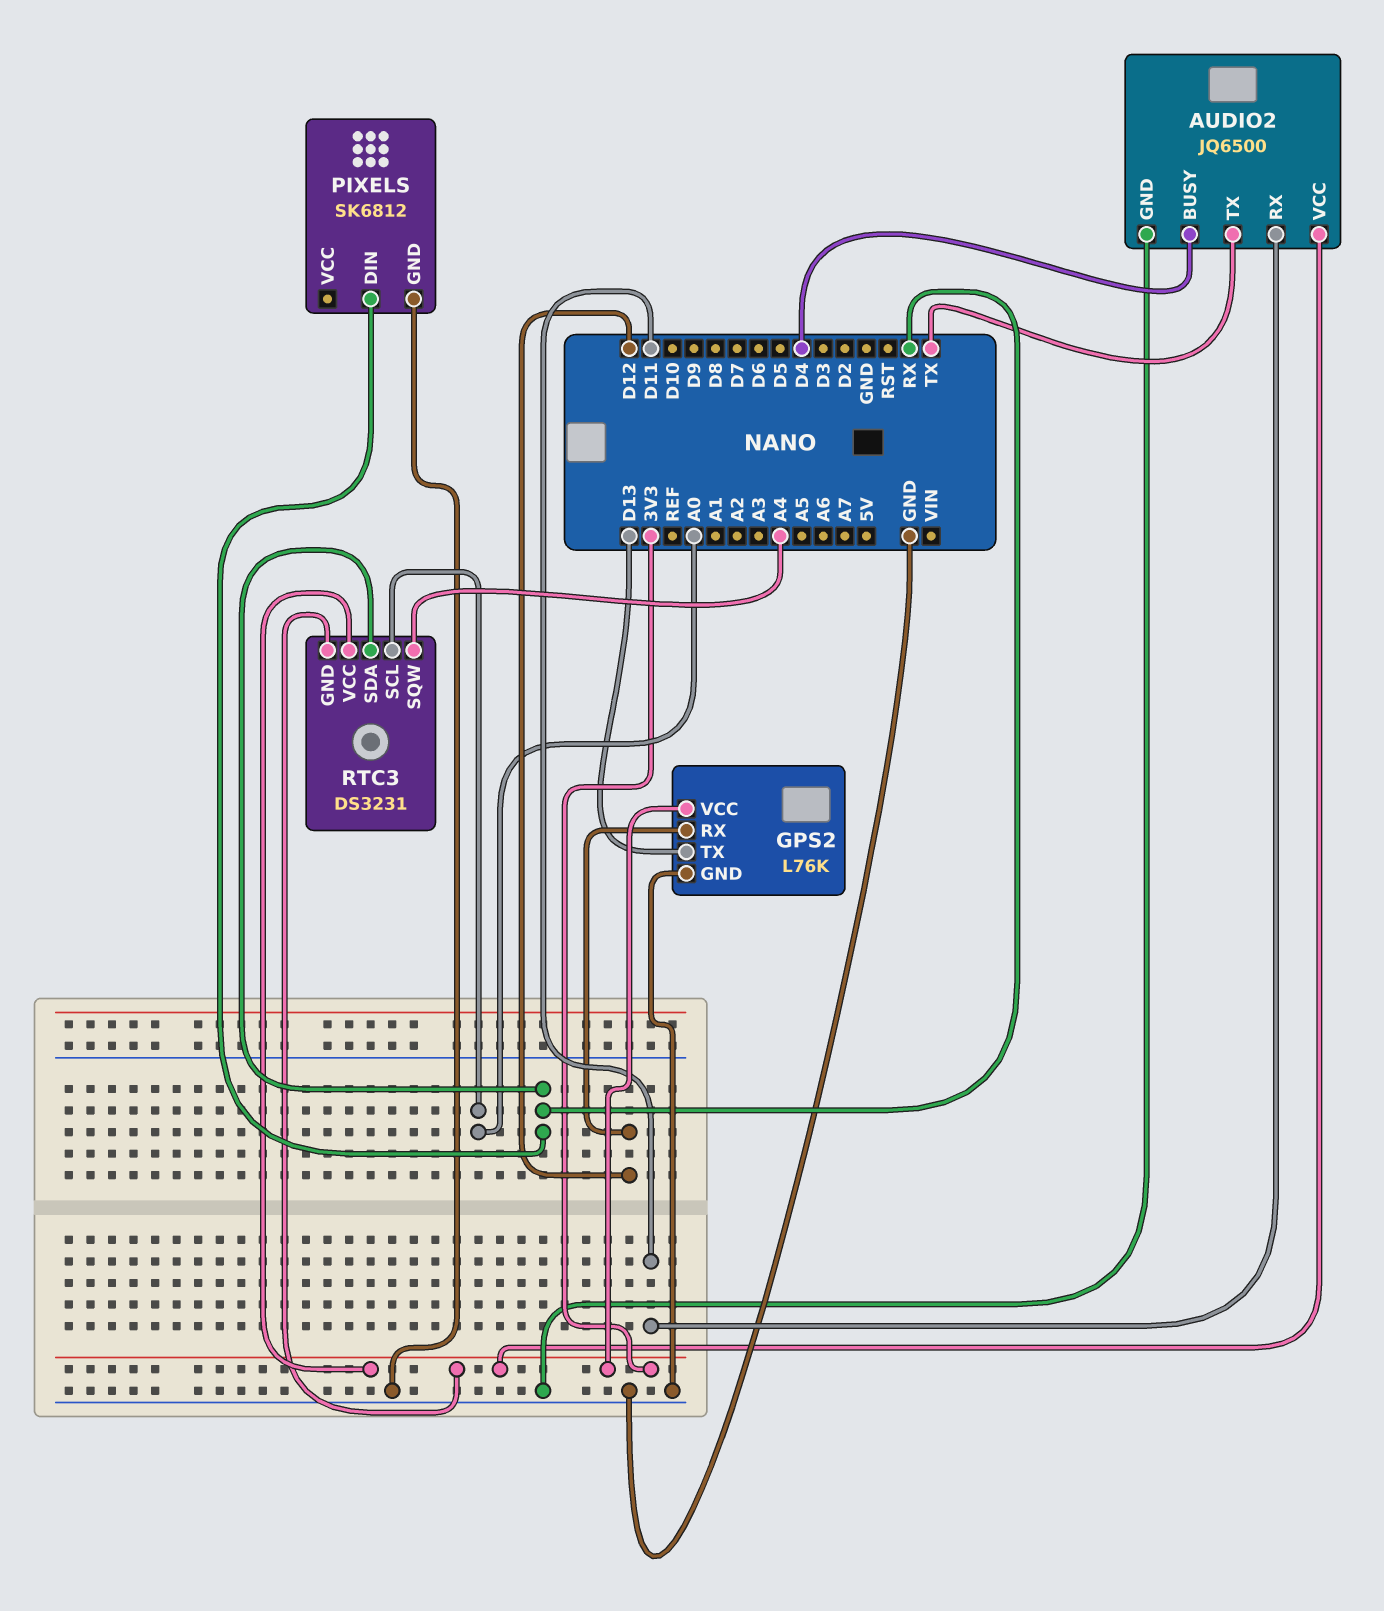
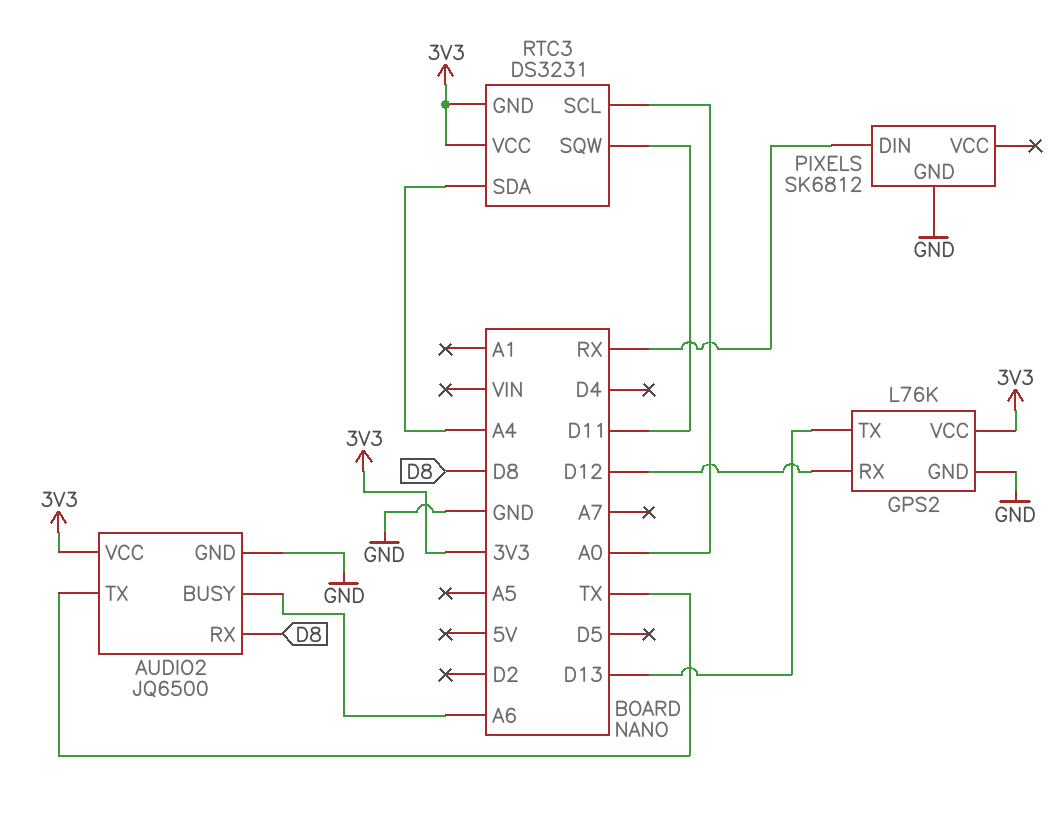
AUDIO2 pin BUSY: D4 -> A6
AUDIO2 pin RX: D11 -> D8
RTC3 pin SDA: RX -> A4
RTC3 pin SQW: A4 -> D11

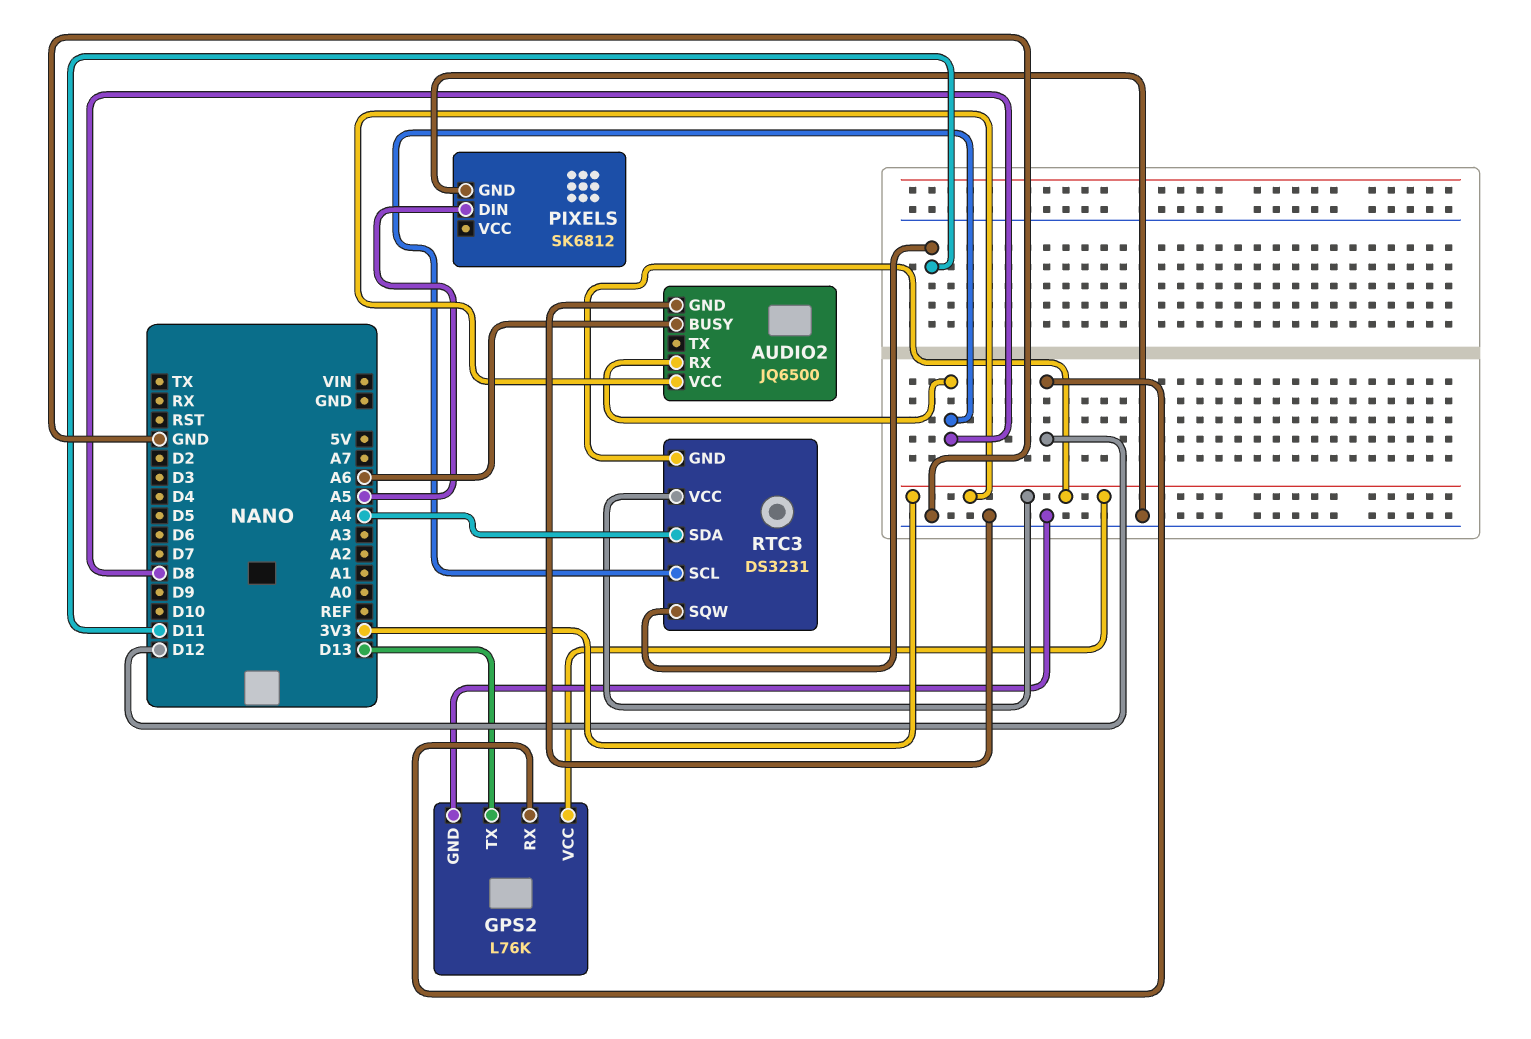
AUDIO2 pin TX: TX -> none
PIXELS pin DIN: RX -> A5
RTC3 pin SCL: A0 -> D8

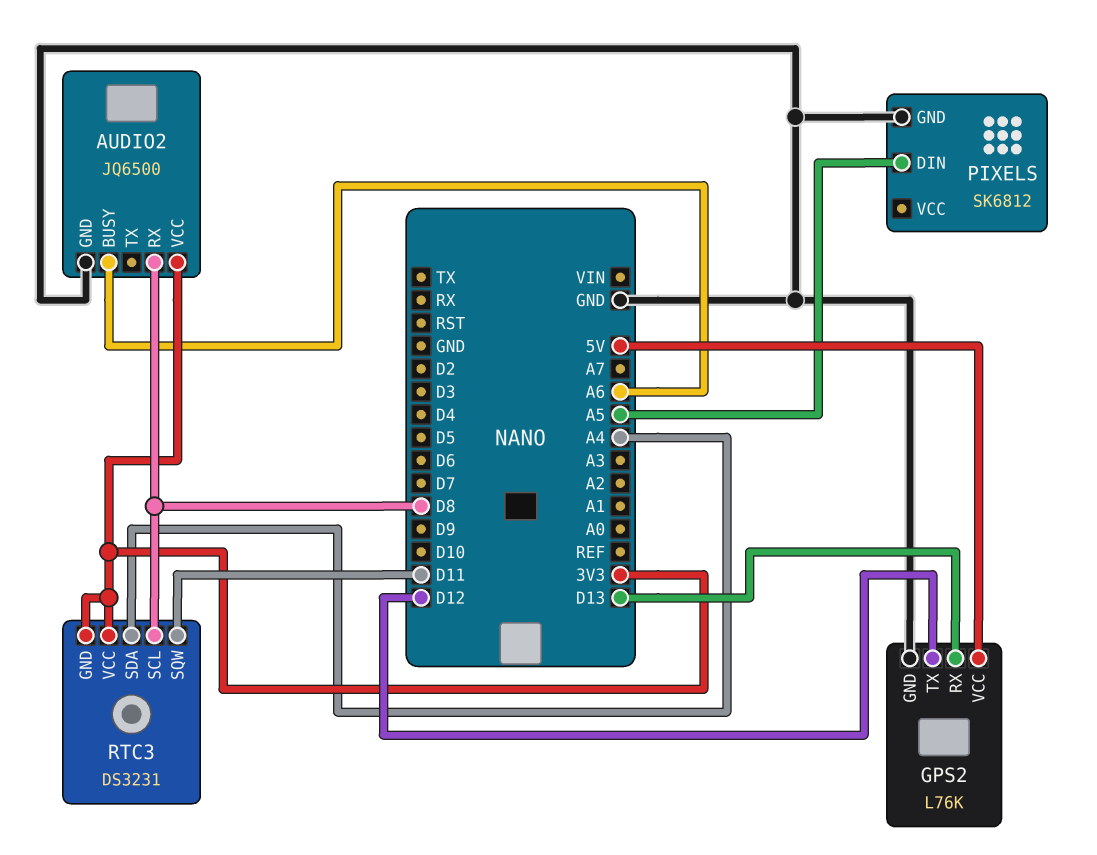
GPS2 pin RX: D12 -> D13
GPS2 pin TX: D13 -> D12
GPS2 pin VCC: 3V3 -> 5V

